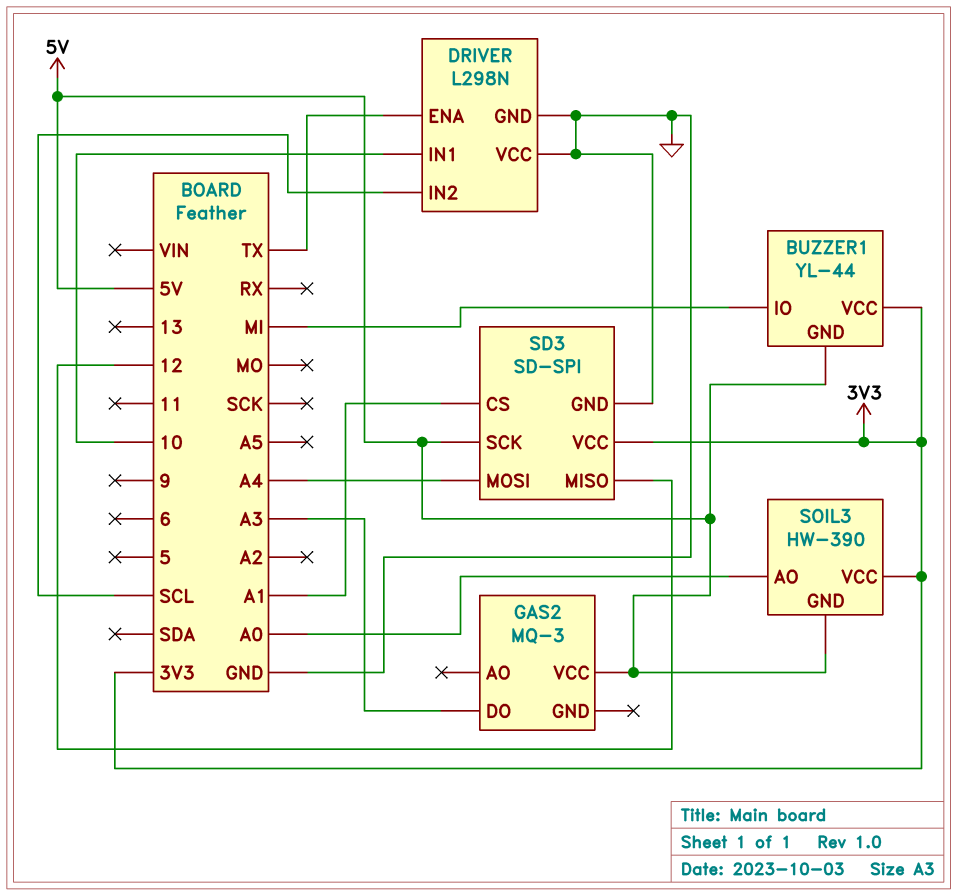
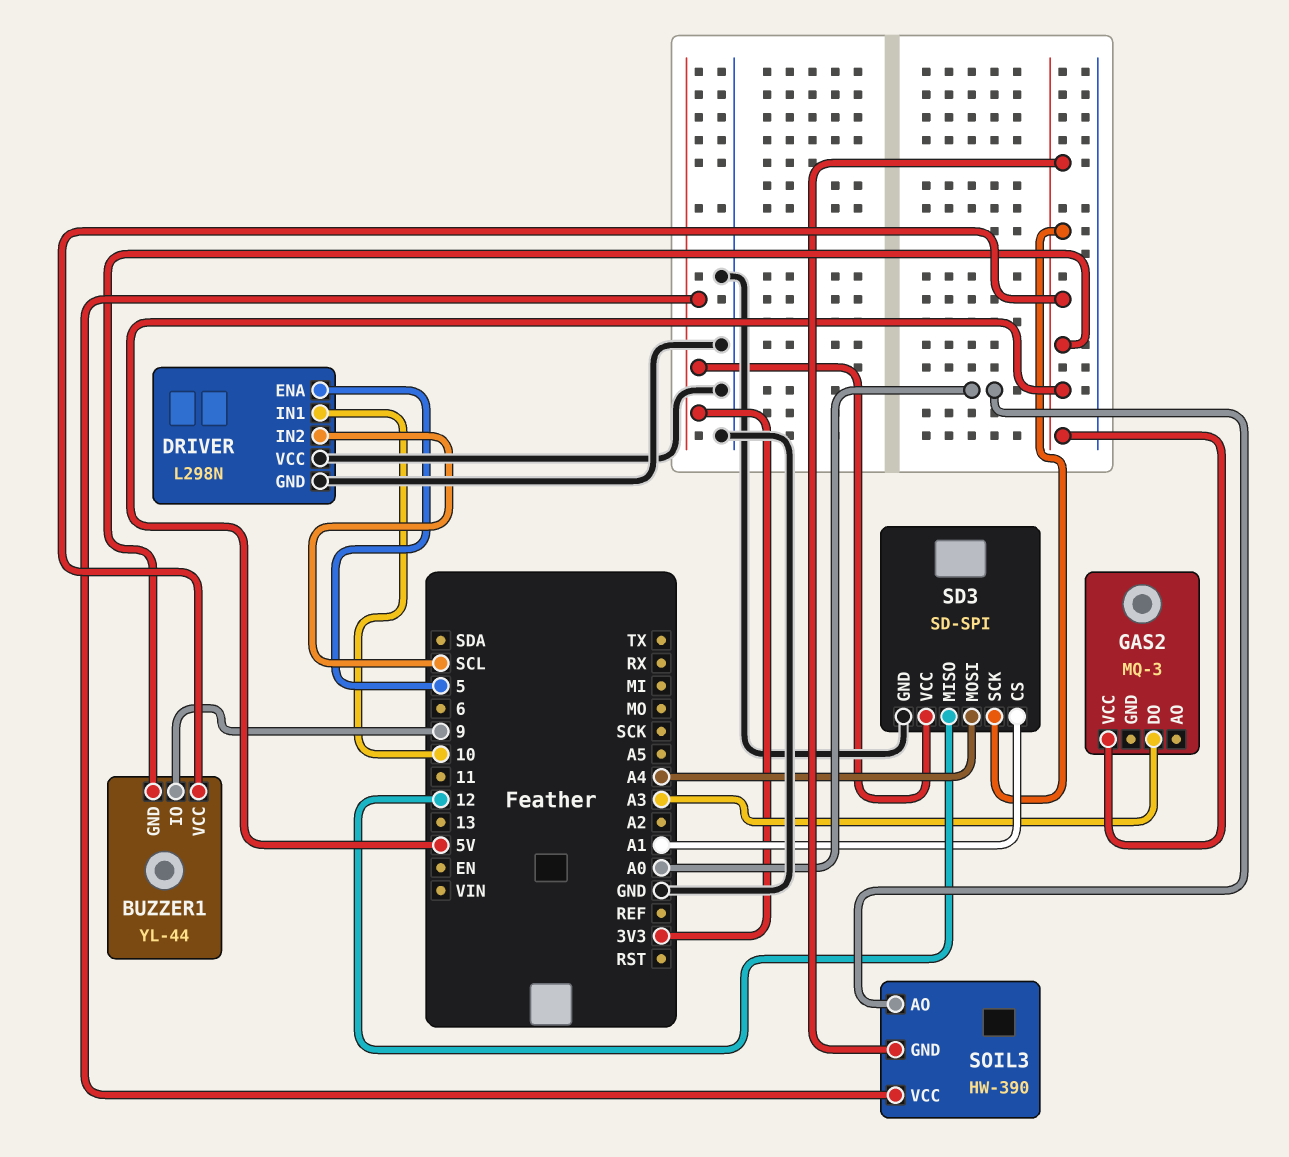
BUZZER1 pin IO: MI -> 9
BUZZER1 pin VCC: 3V3 -> 5V
DRIVER pin ENA: TX -> 5

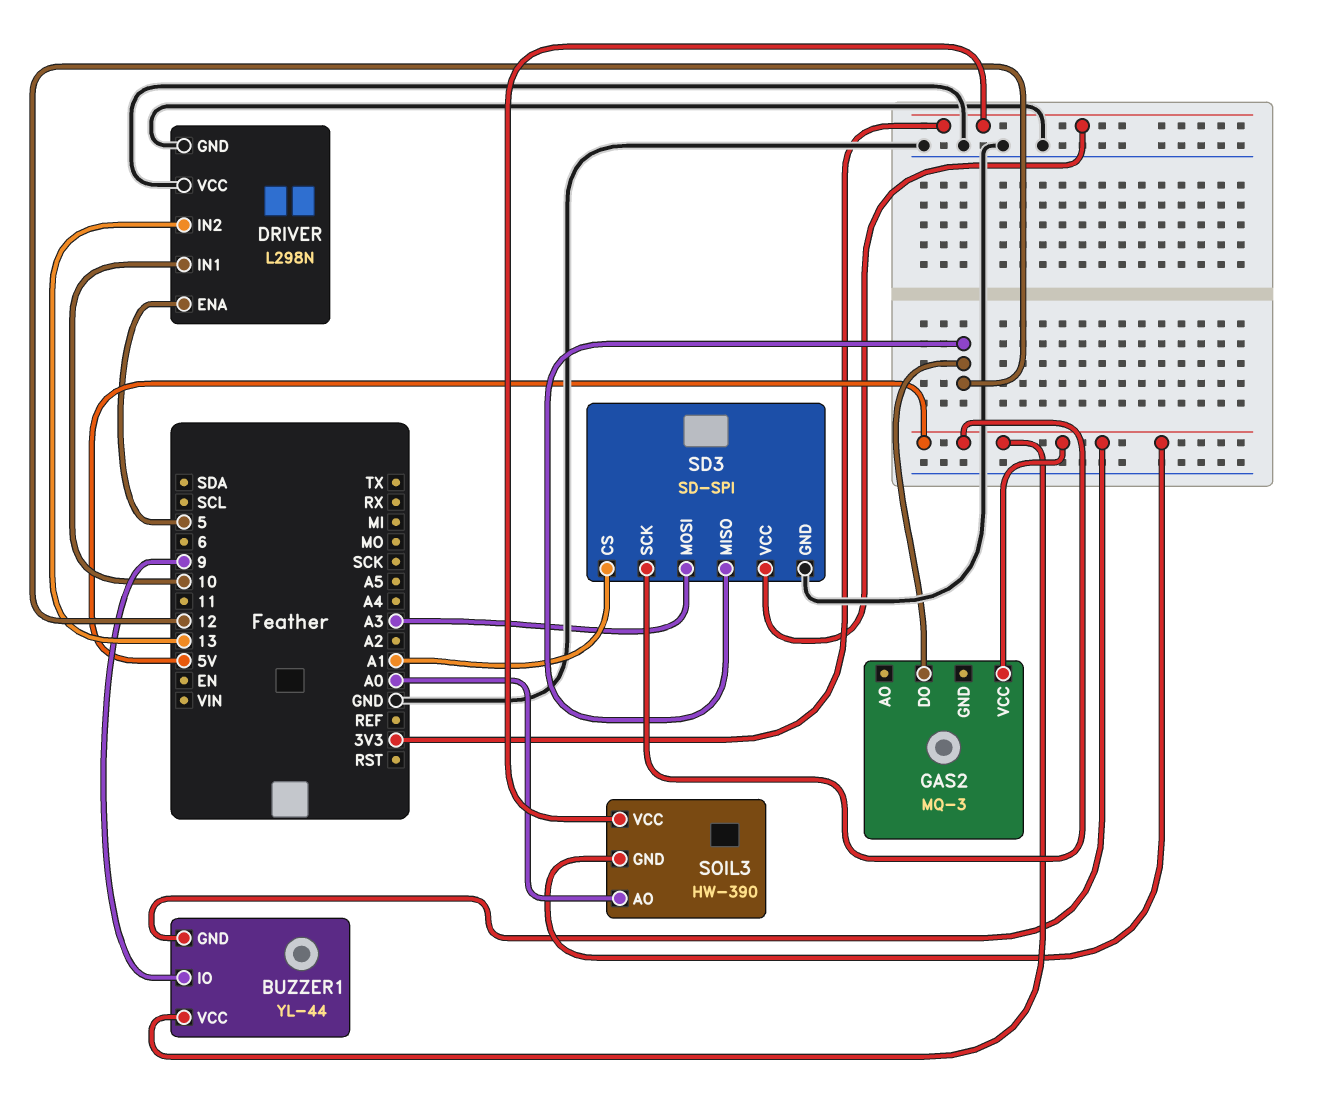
DRIVER pin IN2: SCL -> 13
GAS2 pin DO: A3 -> 12
SD3 pin MOSI: A4 -> A3

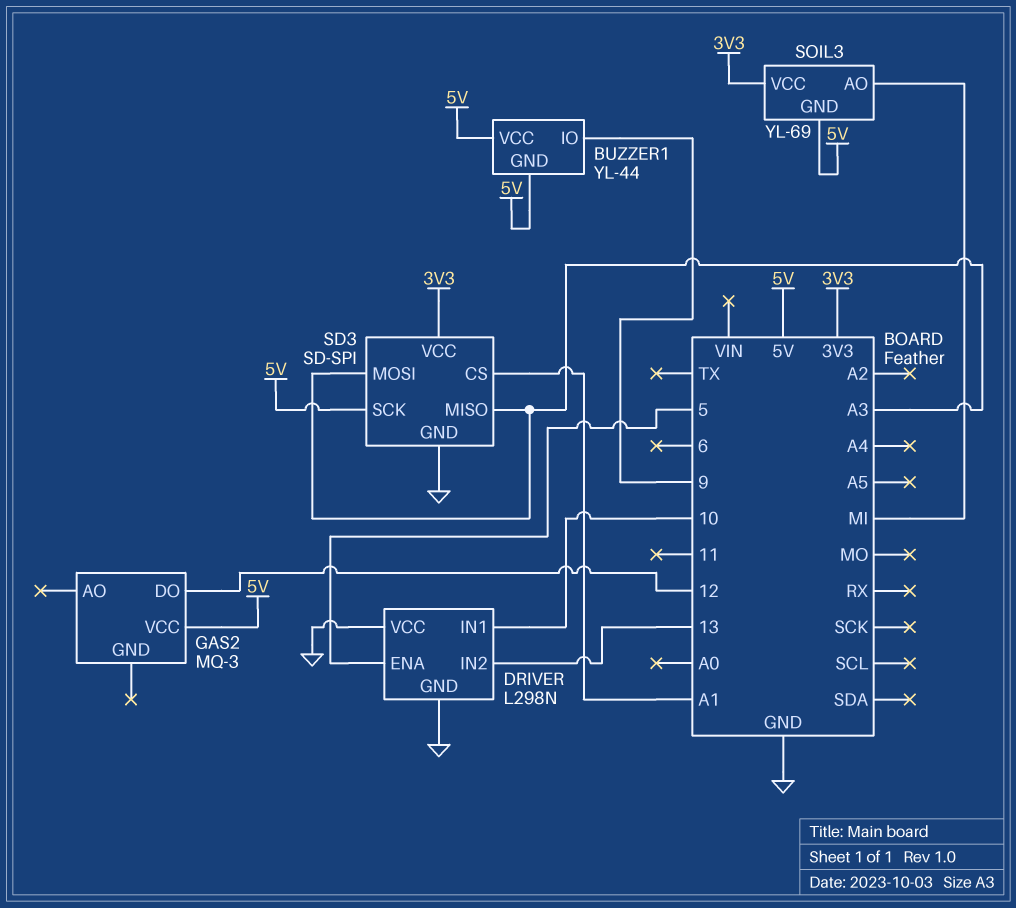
SD3 pin MISO: 12 -> A3
SOIL3: HW-390 -> YL-69
SOIL3 pin AO: A0 -> MI

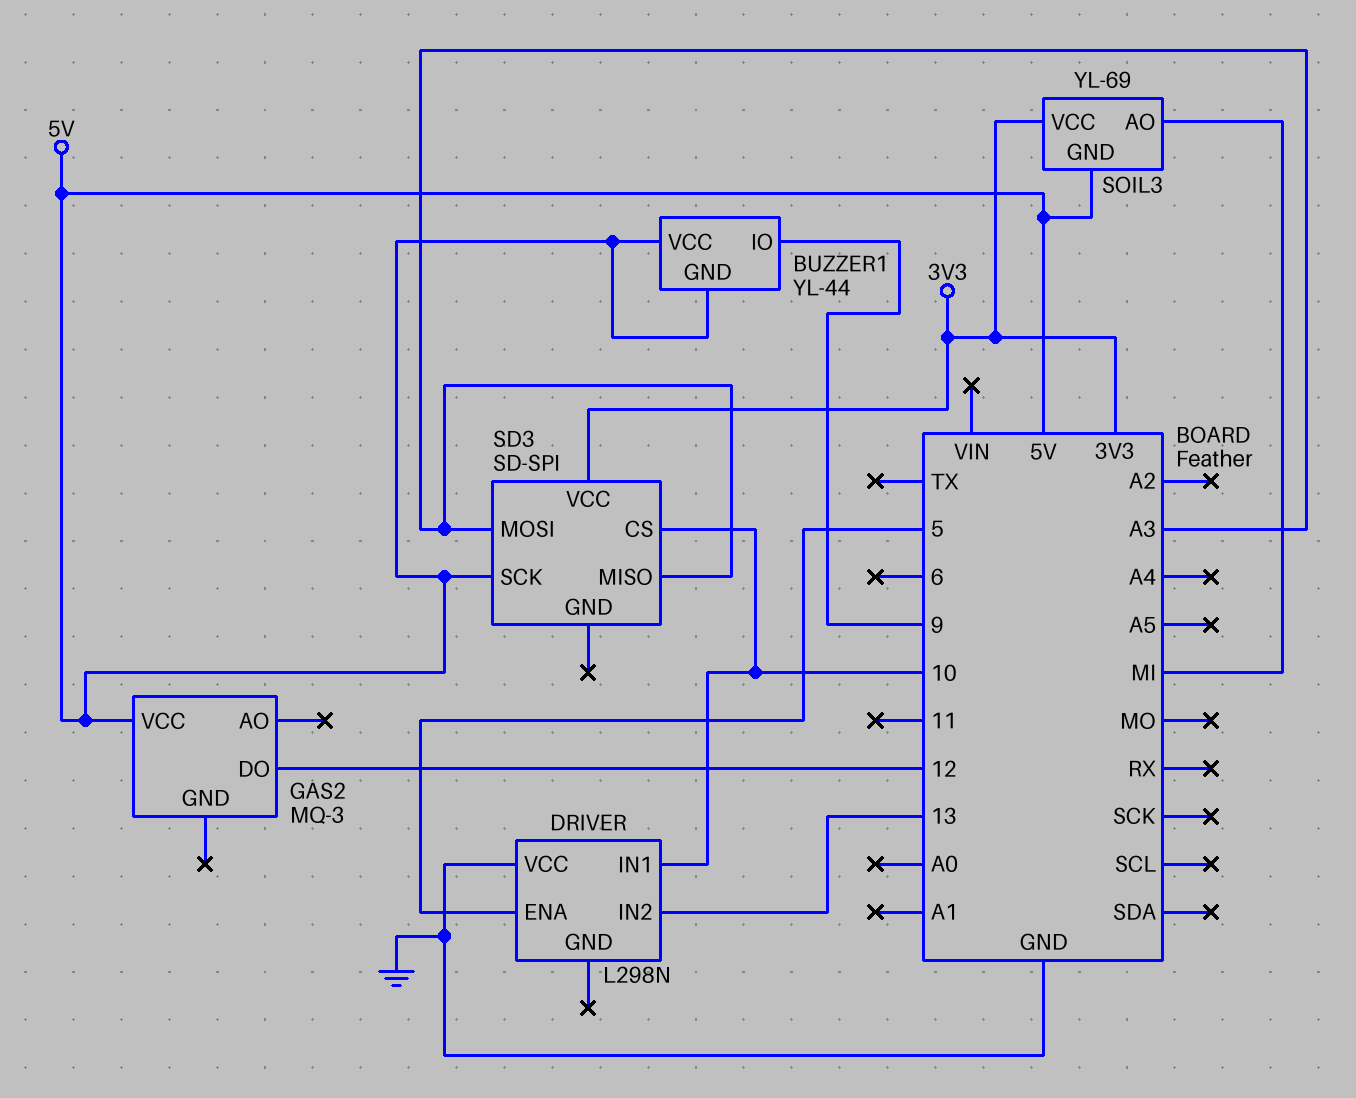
DRIVER pin GND: GND -> none
SD3 pin CS: A1 -> 10
SD3 pin GND: GND -> none

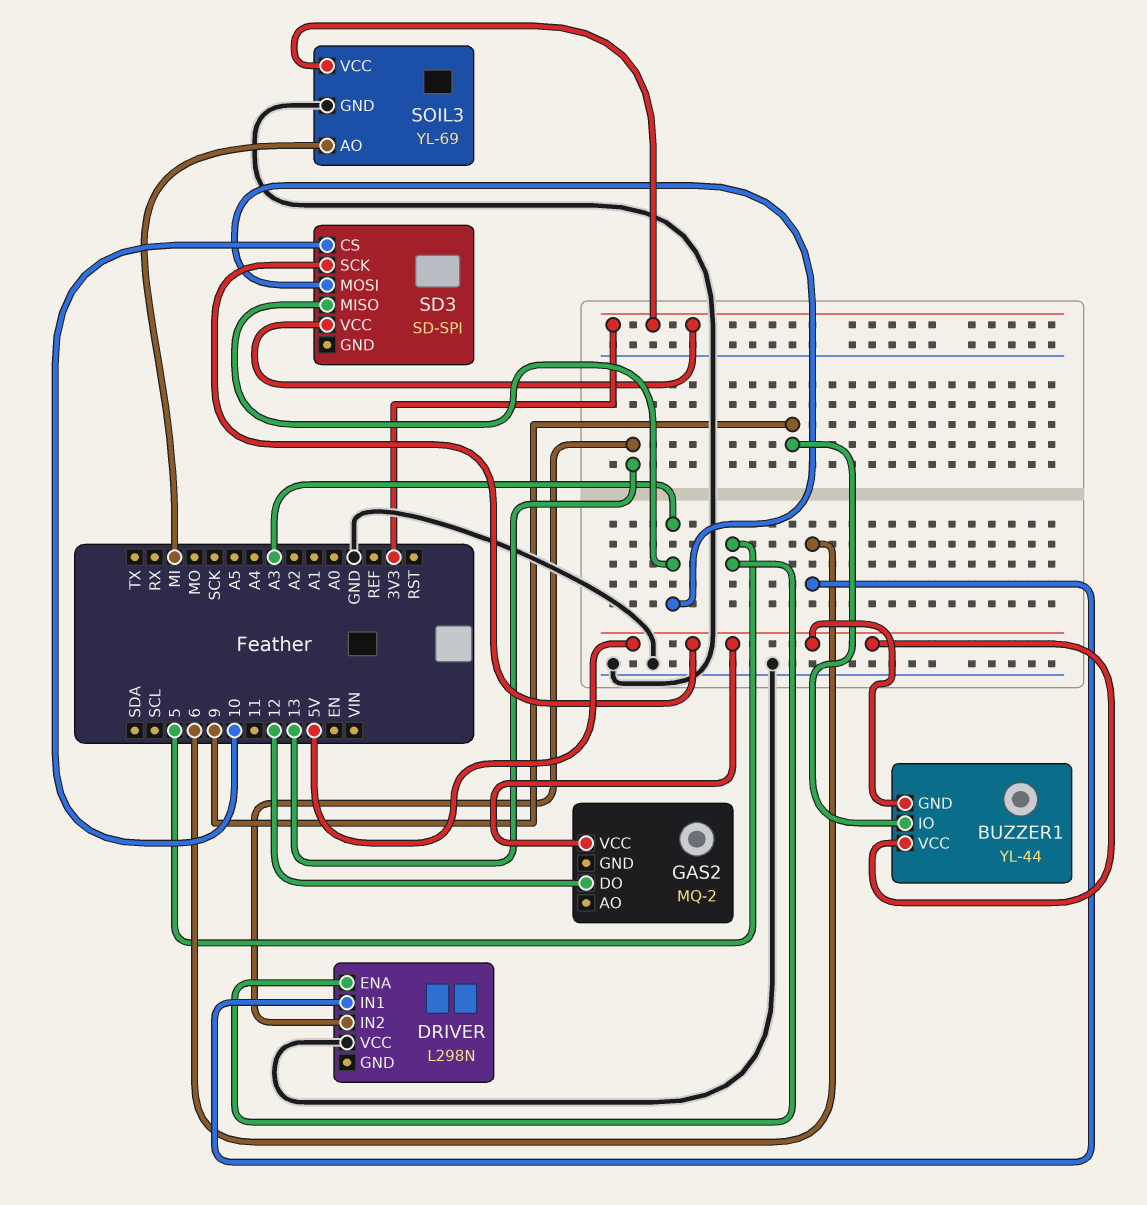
DRIVER pin IN1: 10 -> 6
GAS2: MQ-3 -> MQ-2
SOIL3 pin GND: 5V -> GND

